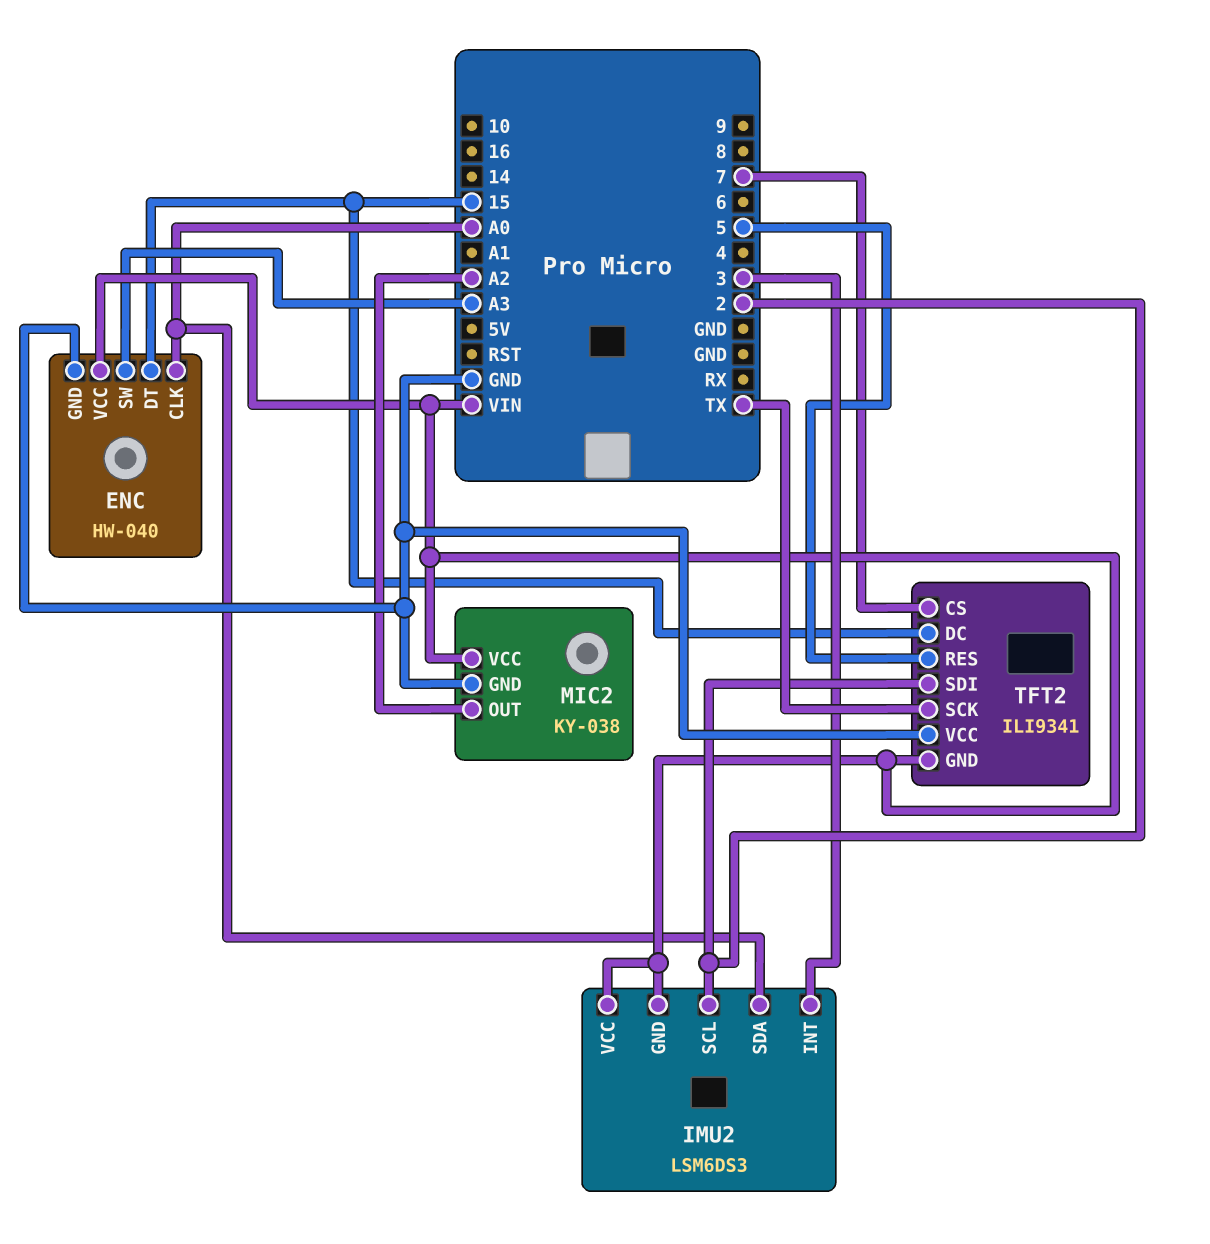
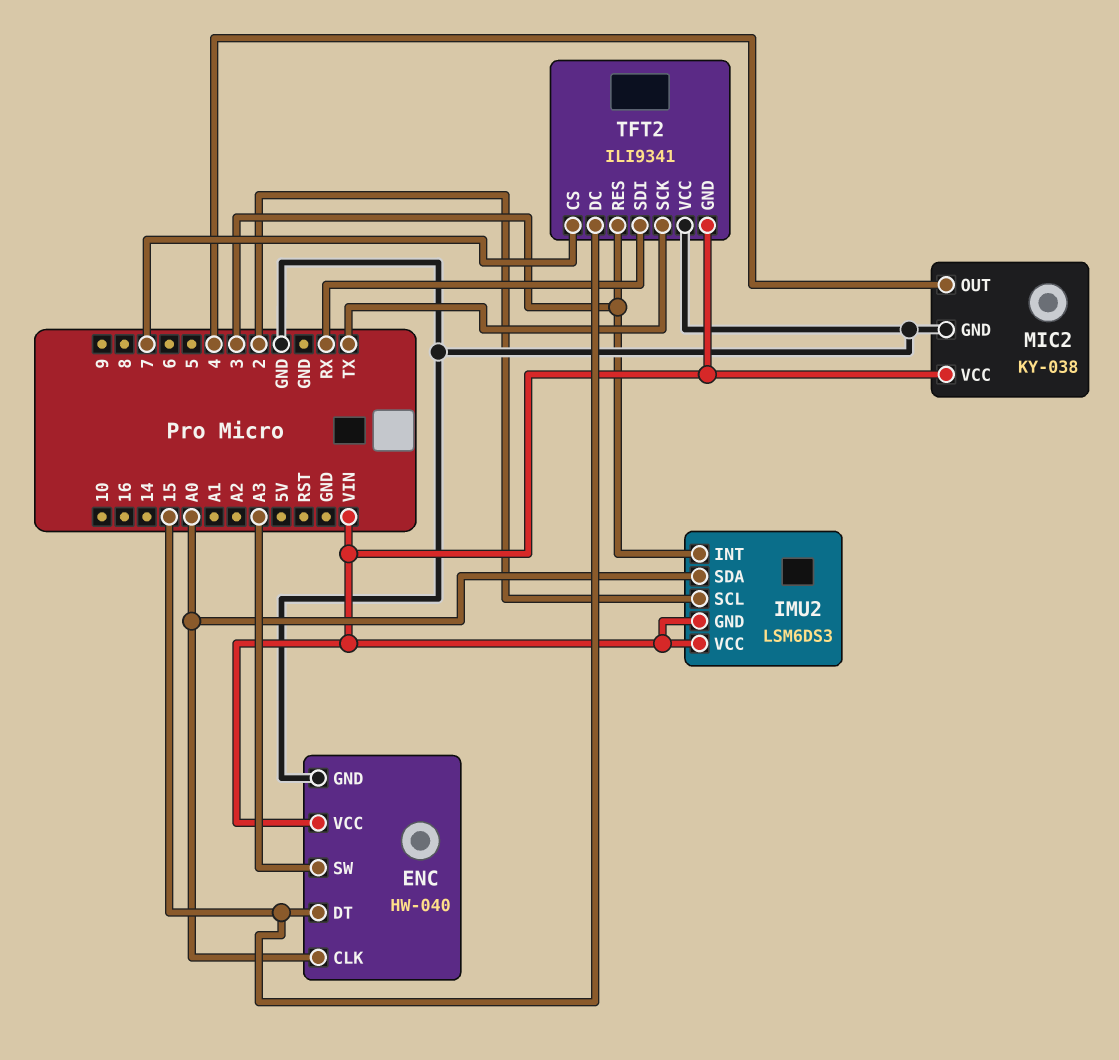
MIC2 pin OUT: A2 -> 4
TFT2 pin RES: 5 -> 3
TFT2 pin SDI: 2 -> RX

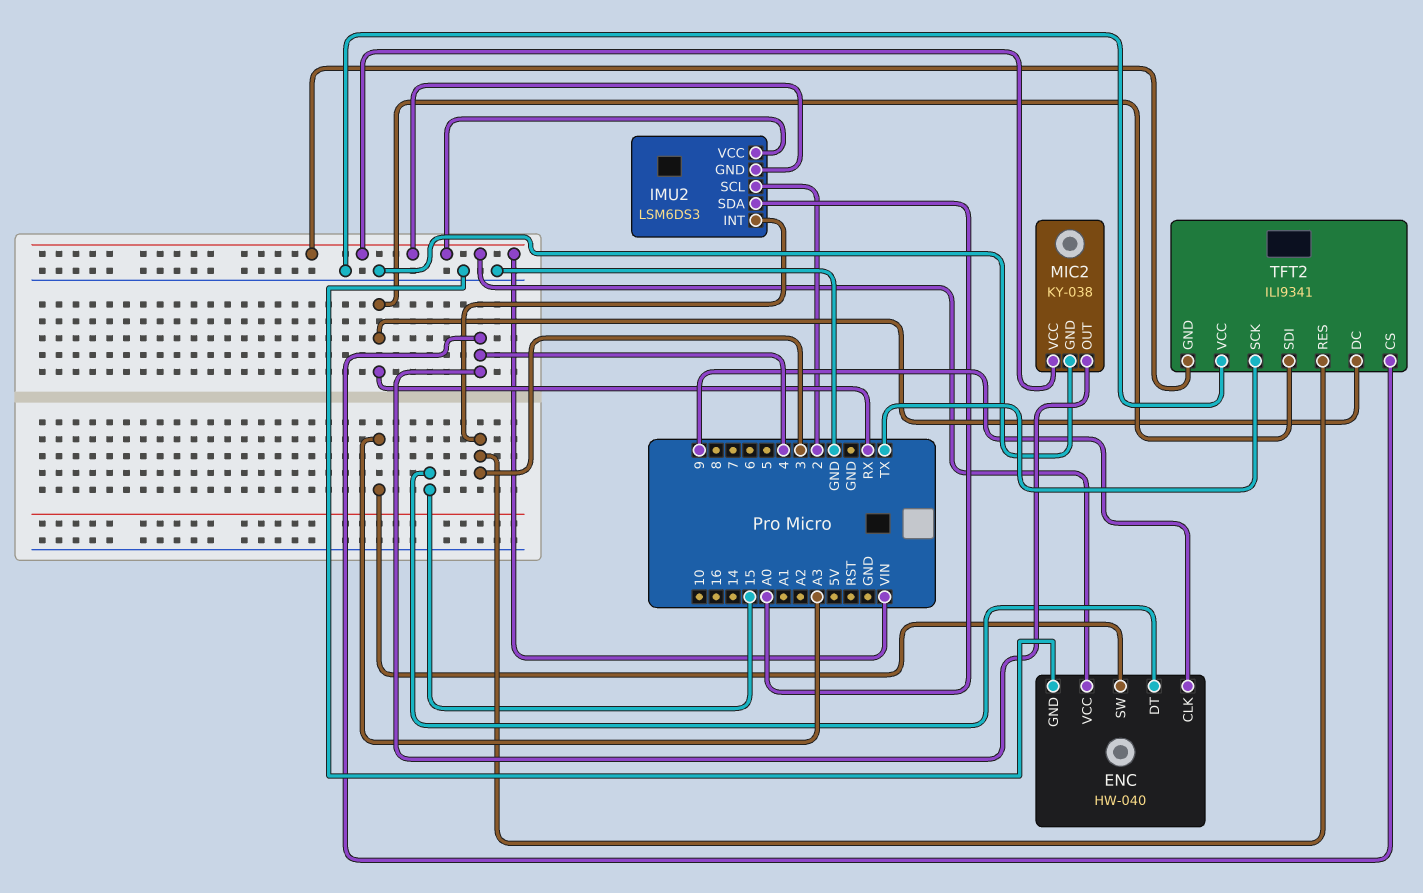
ENC pin CLK: A0 -> 9
TFT2 pin CS: 7 -> 4
TFT2 pin DC: 15 -> RX

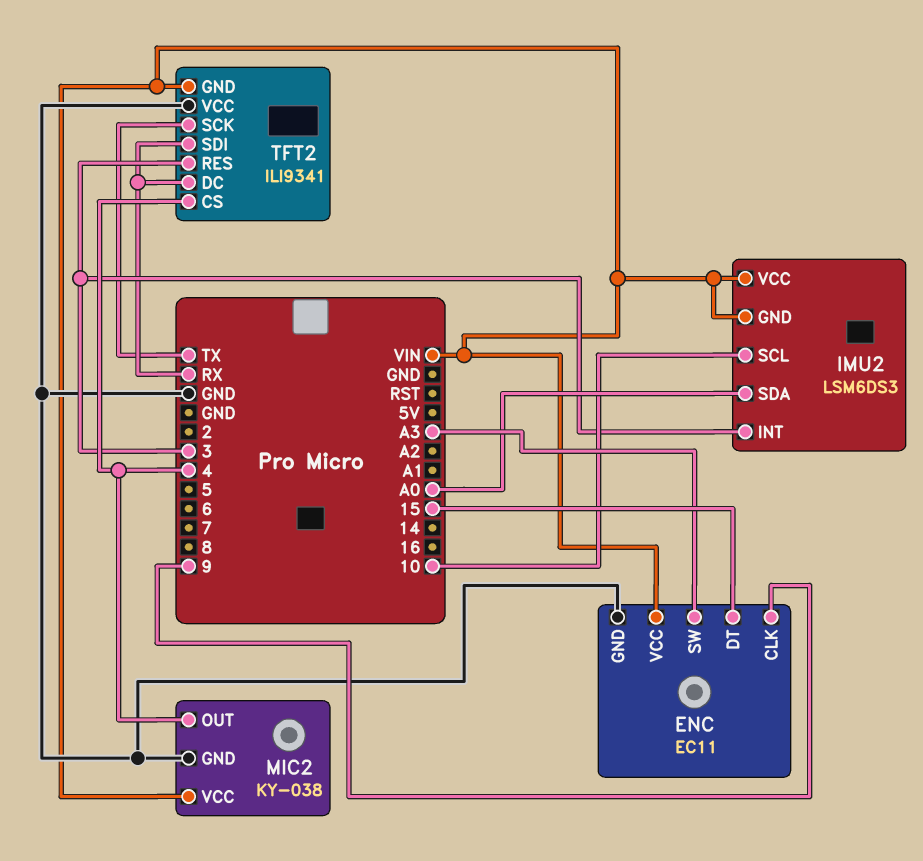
ENC: HW-040 -> EC11
IMU2 pin SCL: 2 -> 10

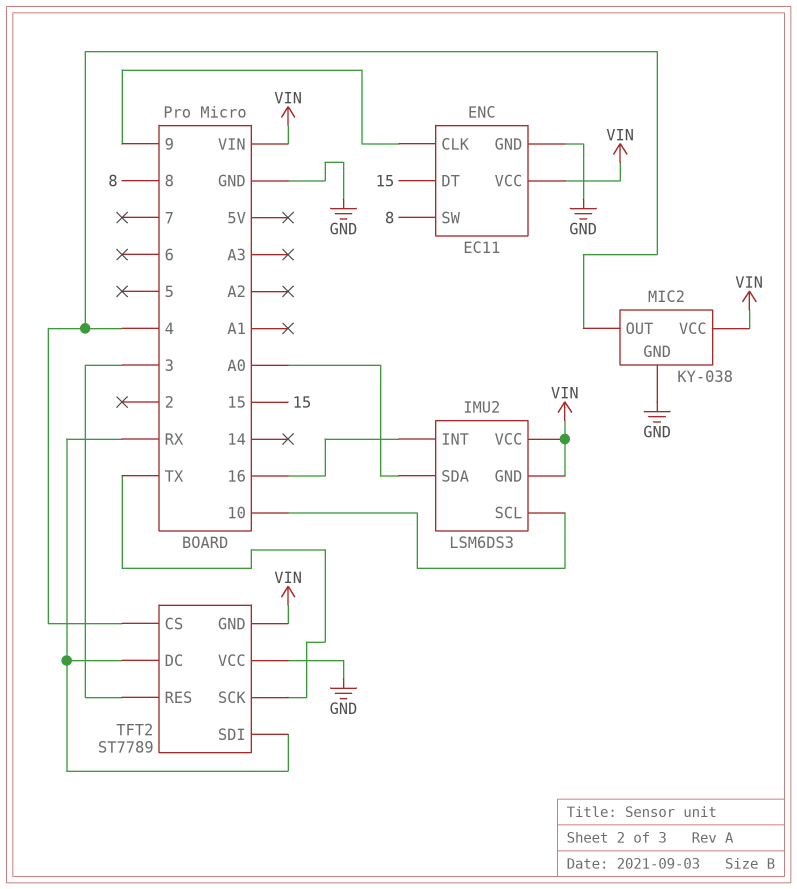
ENC pin SW: A3 -> 8
IMU2 pin INT: 3 -> 16
TFT2: ILI9341 -> ST7789

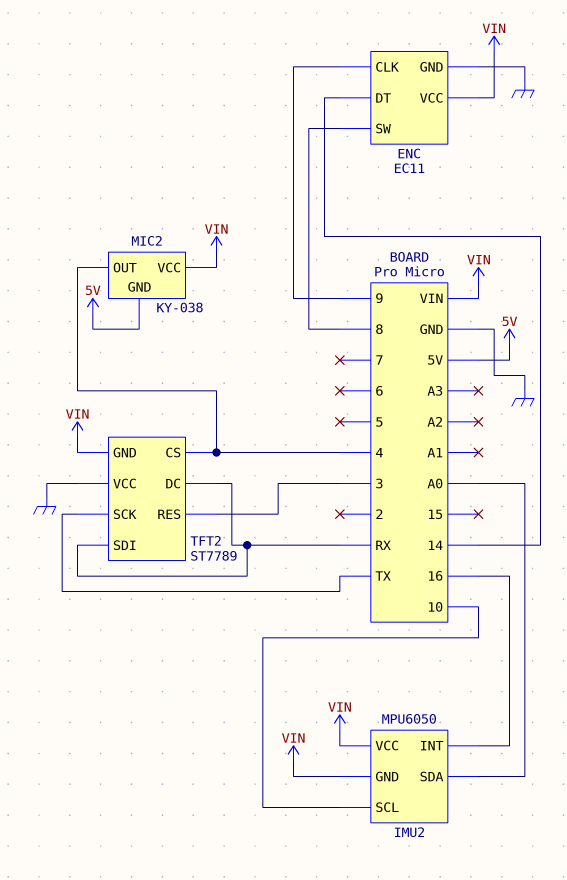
ENC pin DT: 15 -> 14
IMU2: LSM6DS3 -> MPU6050
MIC2 pin GND: GND -> 5V

